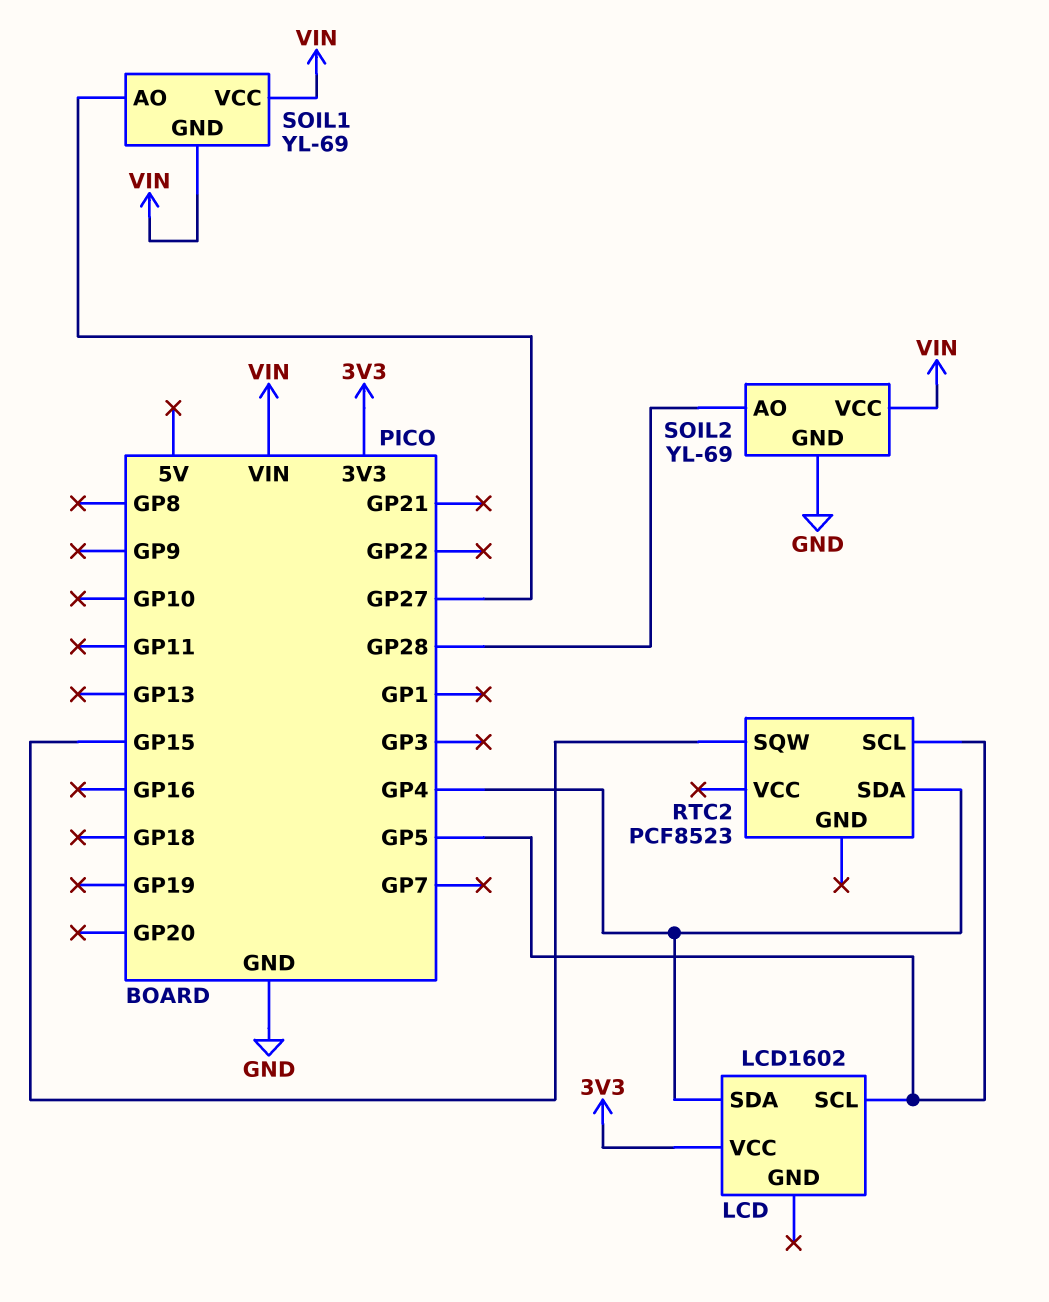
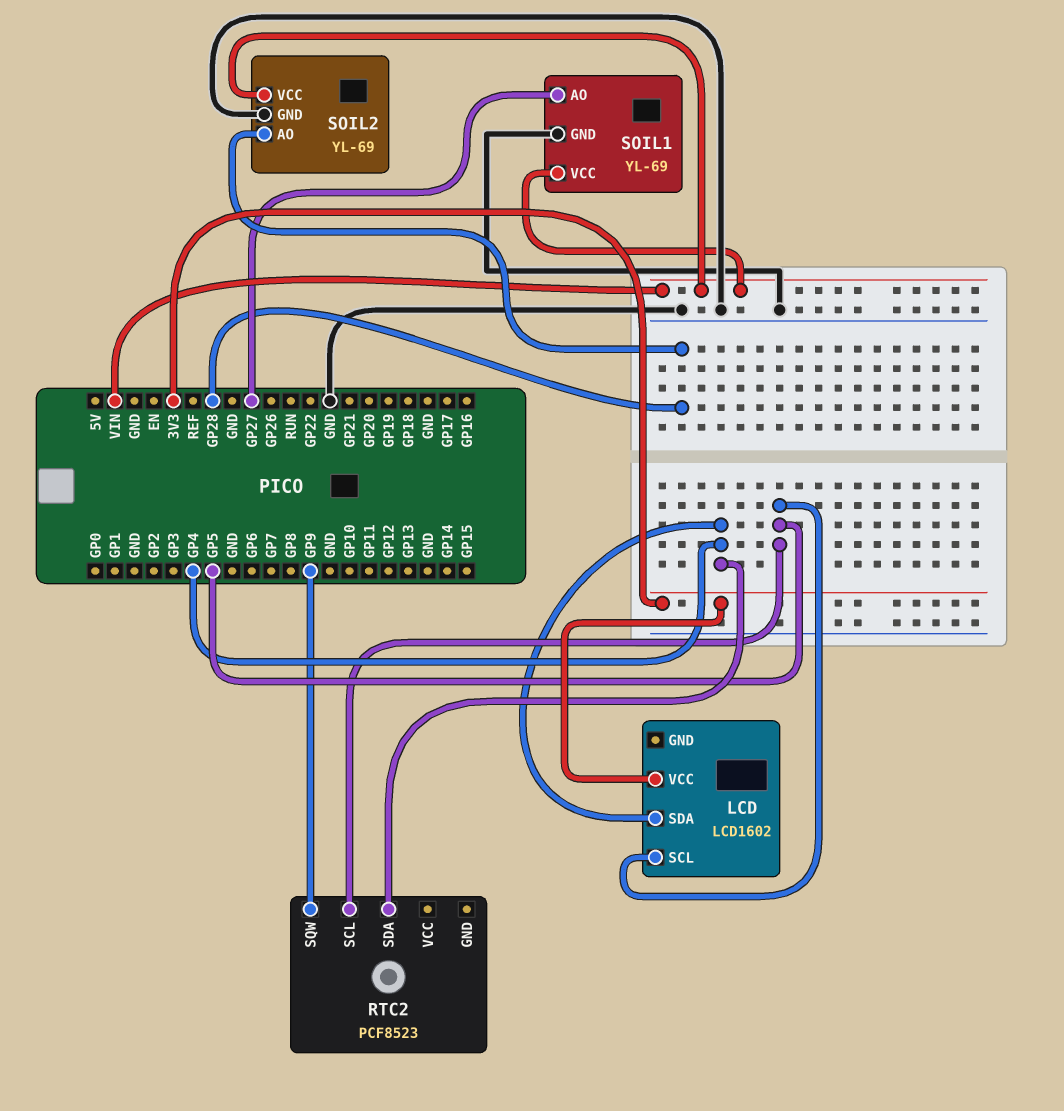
RTC2 pin SQW: GP15 -> GP9
SOIL1 pin GND: VIN -> GND

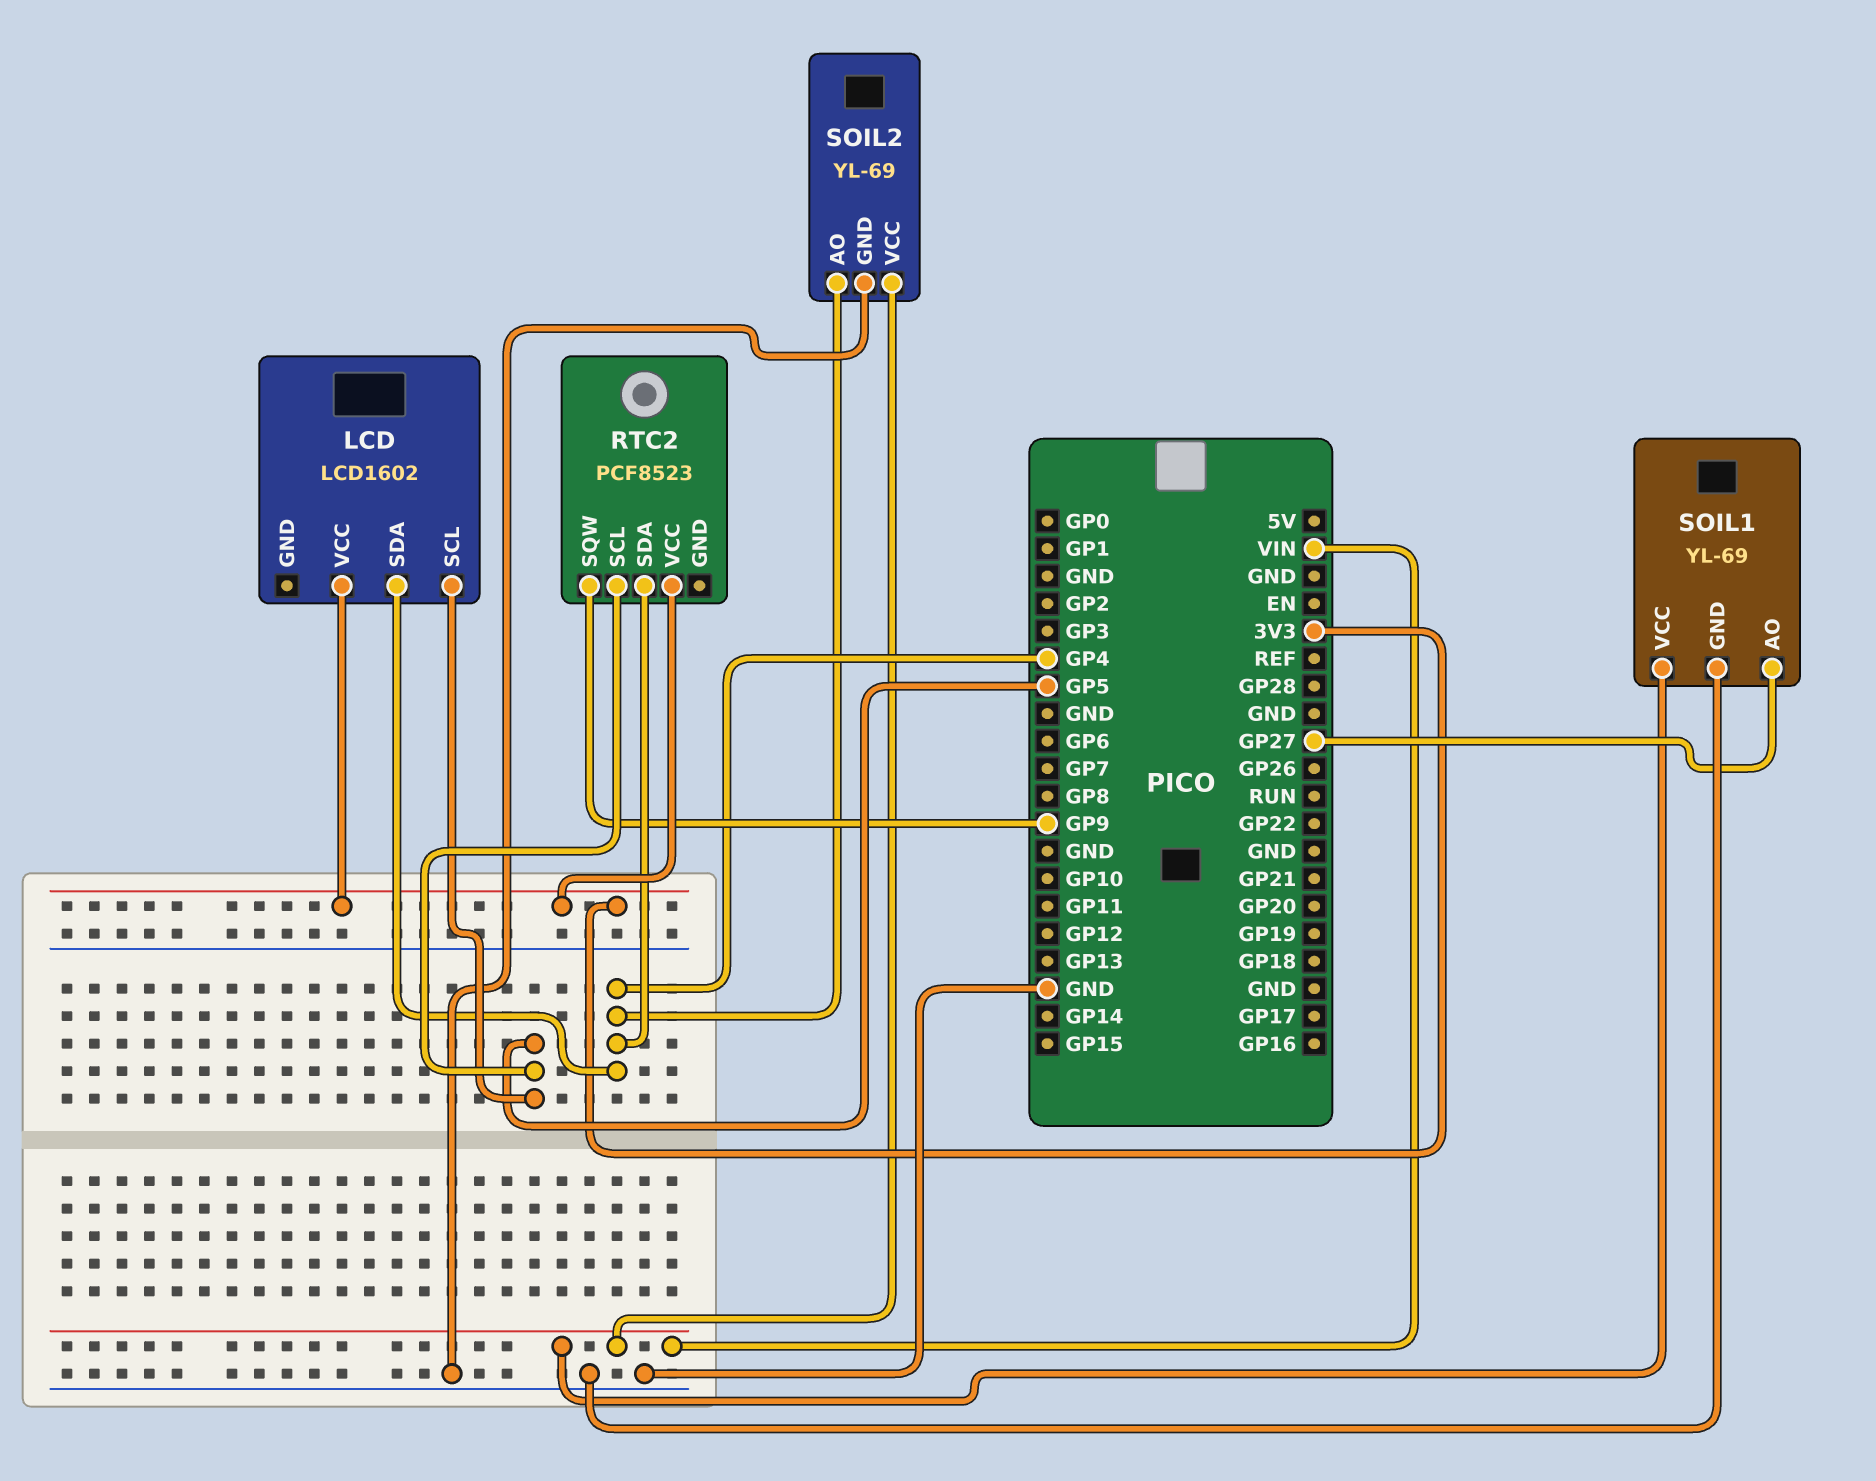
RTC2 pin VCC: none -> 3V3
SOIL2 pin AO: GP28 -> GP4

